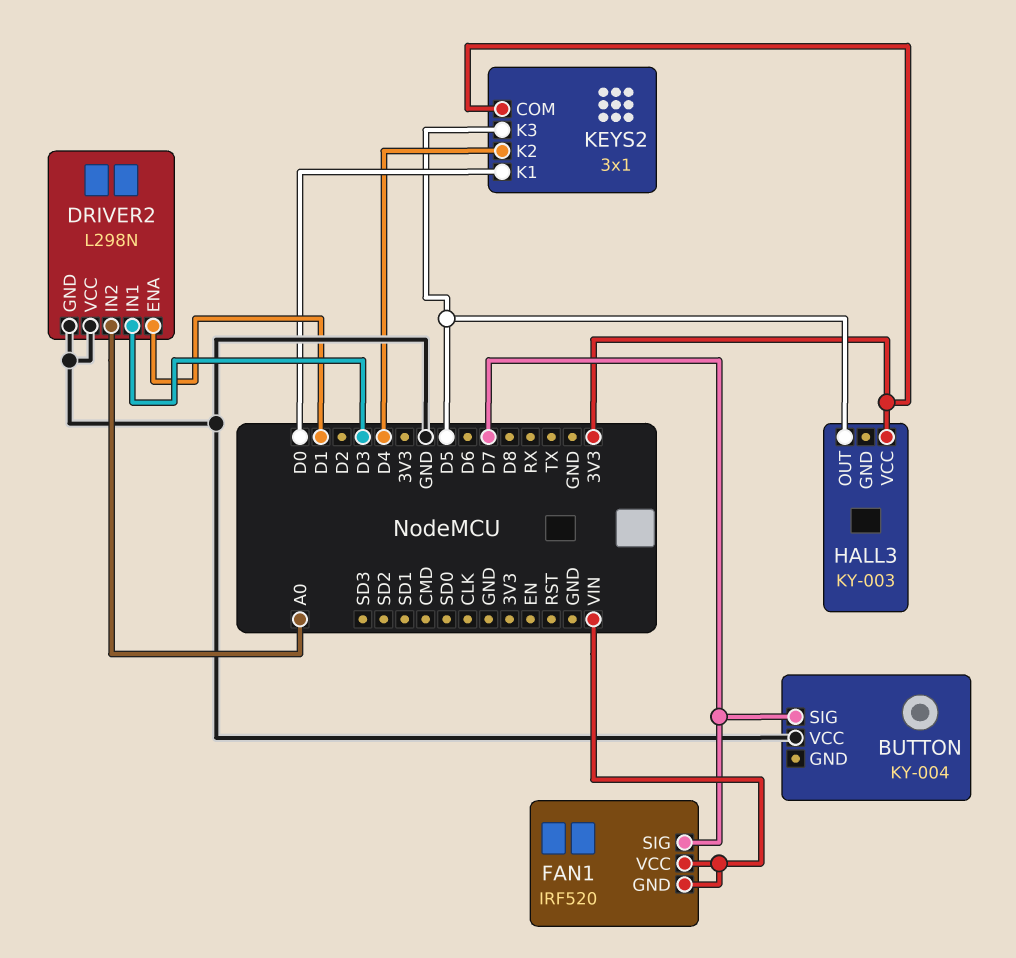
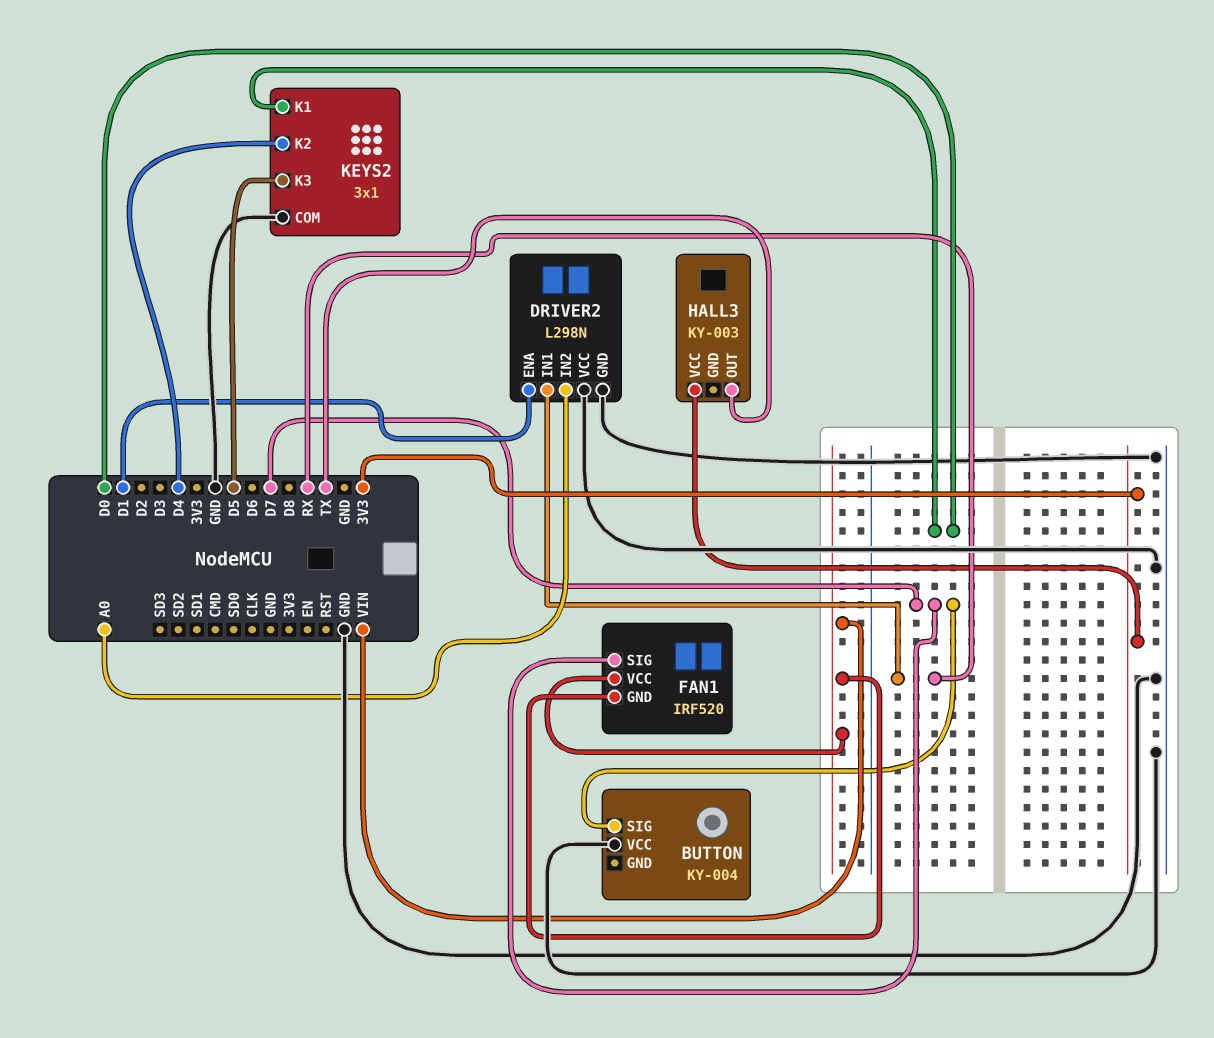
DRIVER2 pin IN1: D3 -> RX
HALL3 pin OUT: D5 -> TX
KEYS2 pin COM: 3V3 -> GND

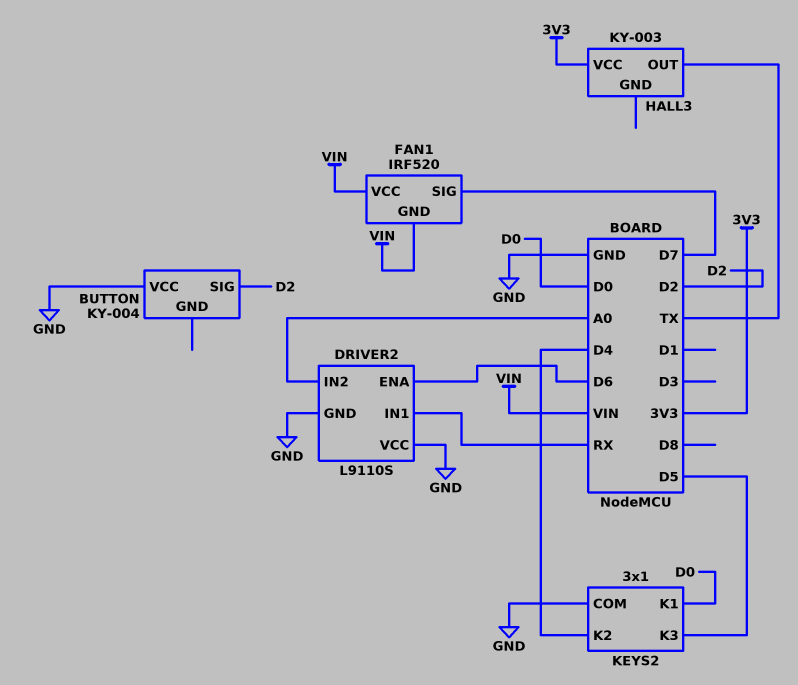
BUTTON pin SIG: D7 -> D2
DRIVER2: L298N -> L9110S
DRIVER2 pin ENA: D1 -> D6

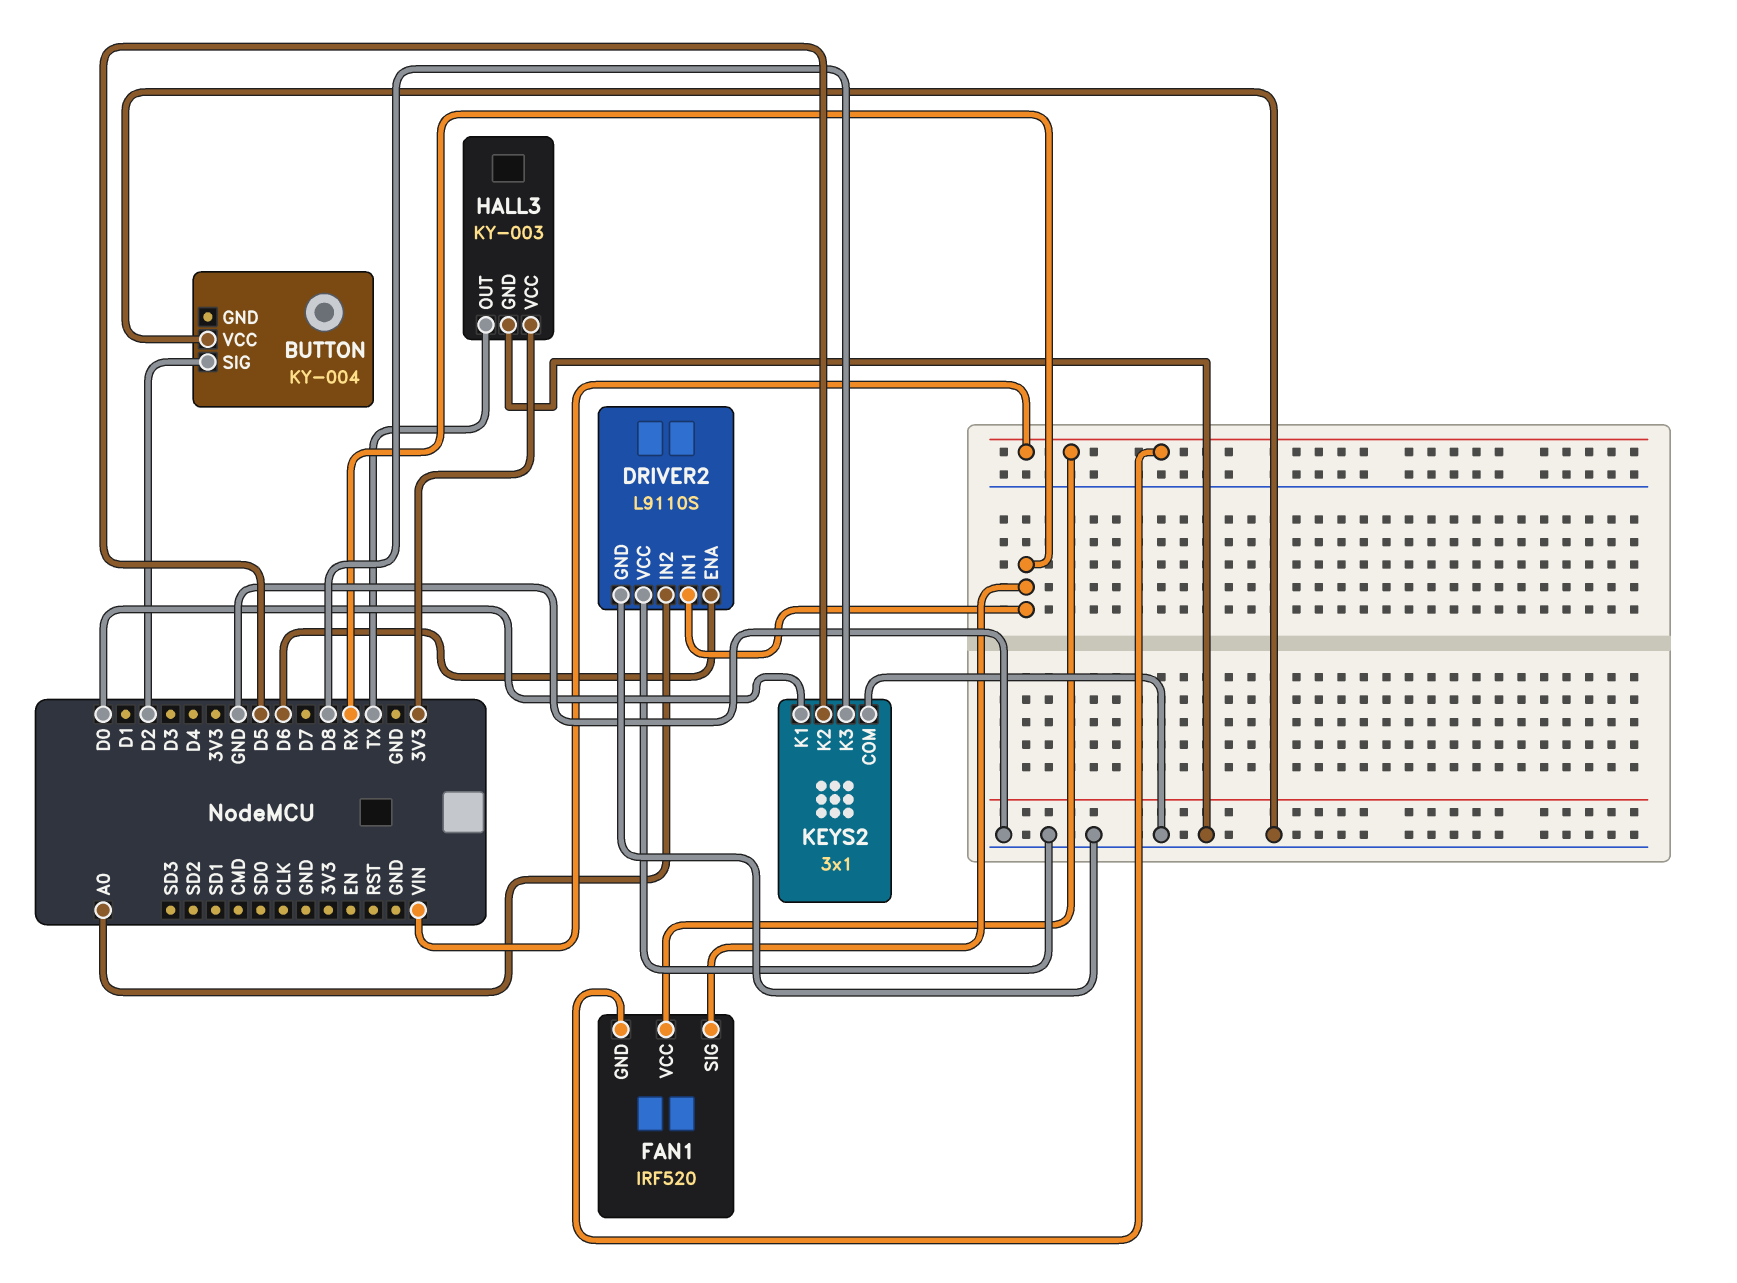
FAN1 pin SIG: D7 -> RX
HALL3 pin GND: none -> GND
KEYS2 pin K2: D4 -> D5
KEYS2 pin K3: D5 -> D8

